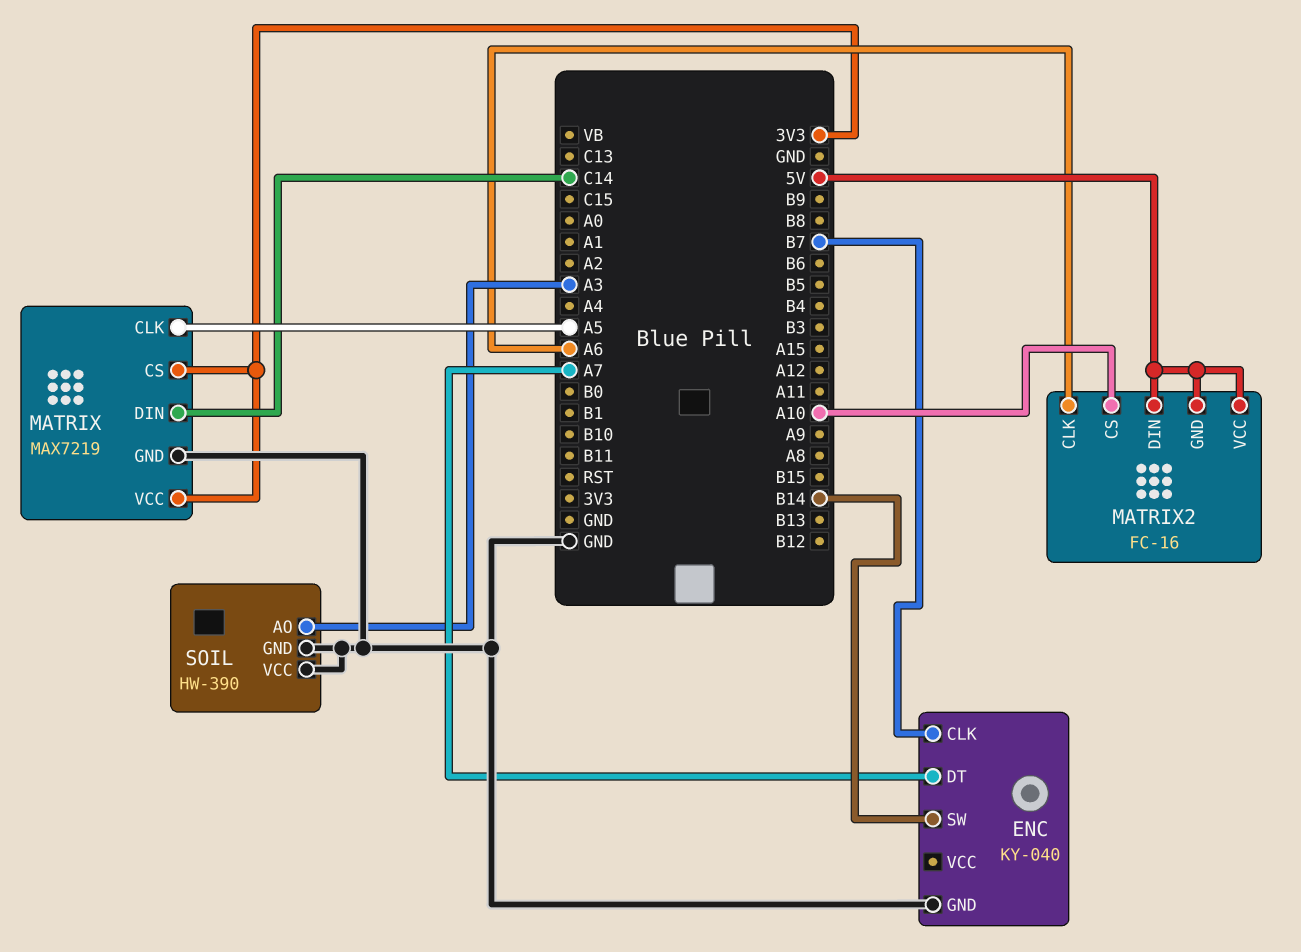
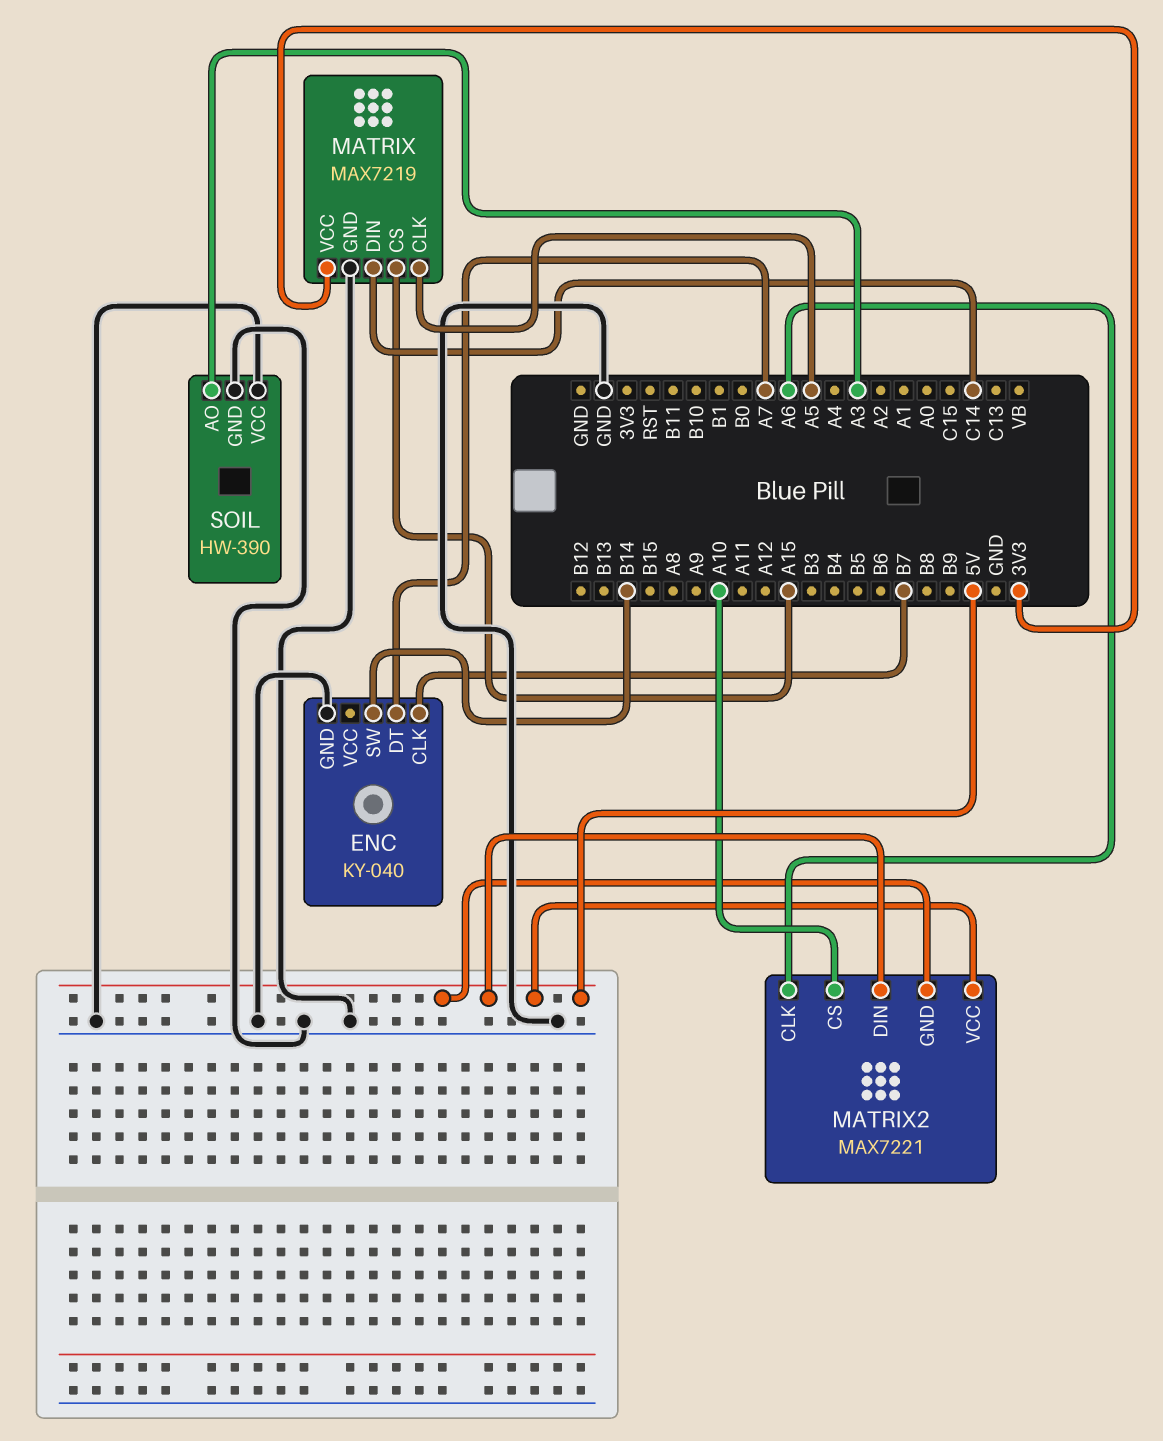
MATRIX pin CS: 3V3 -> A15
MATRIX2: FC-16 -> MAX7221

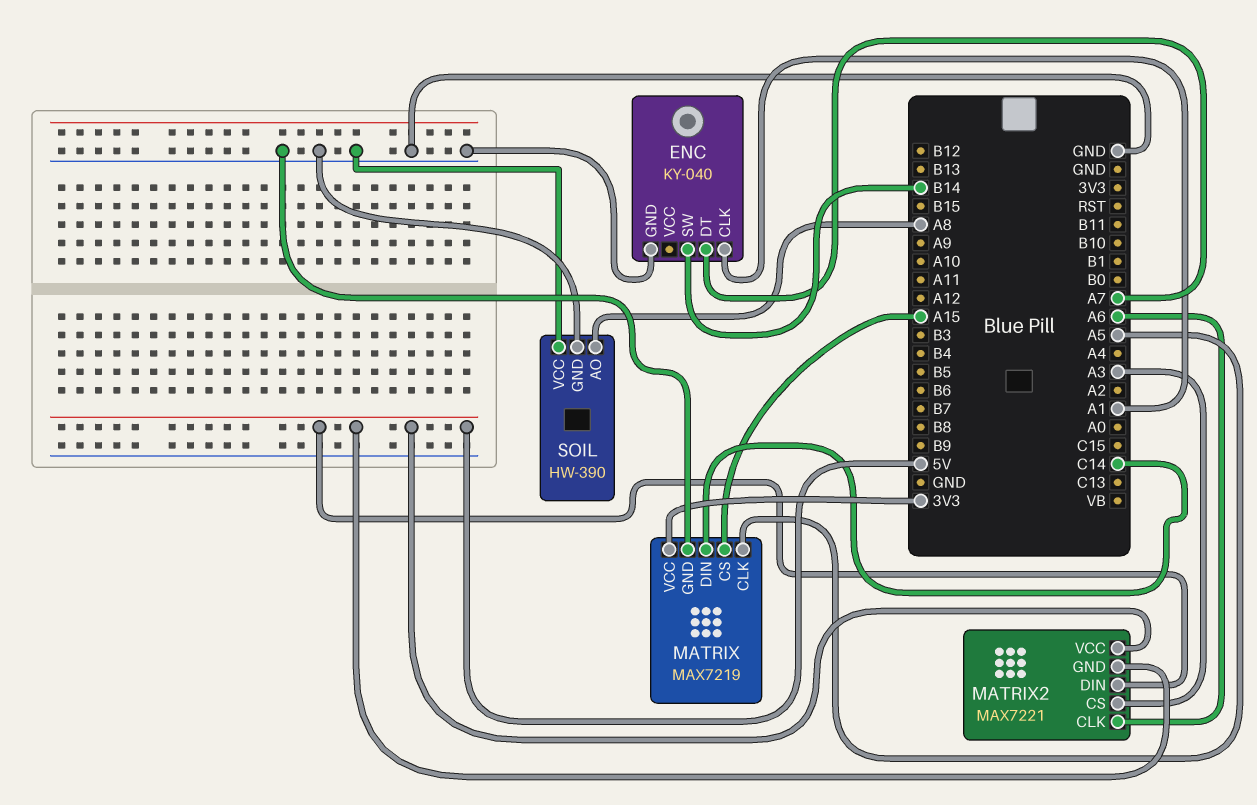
ENC pin CLK: B7 -> A1
MATRIX2 pin CS: A10 -> A3
SOIL pin AO: A3 -> A8

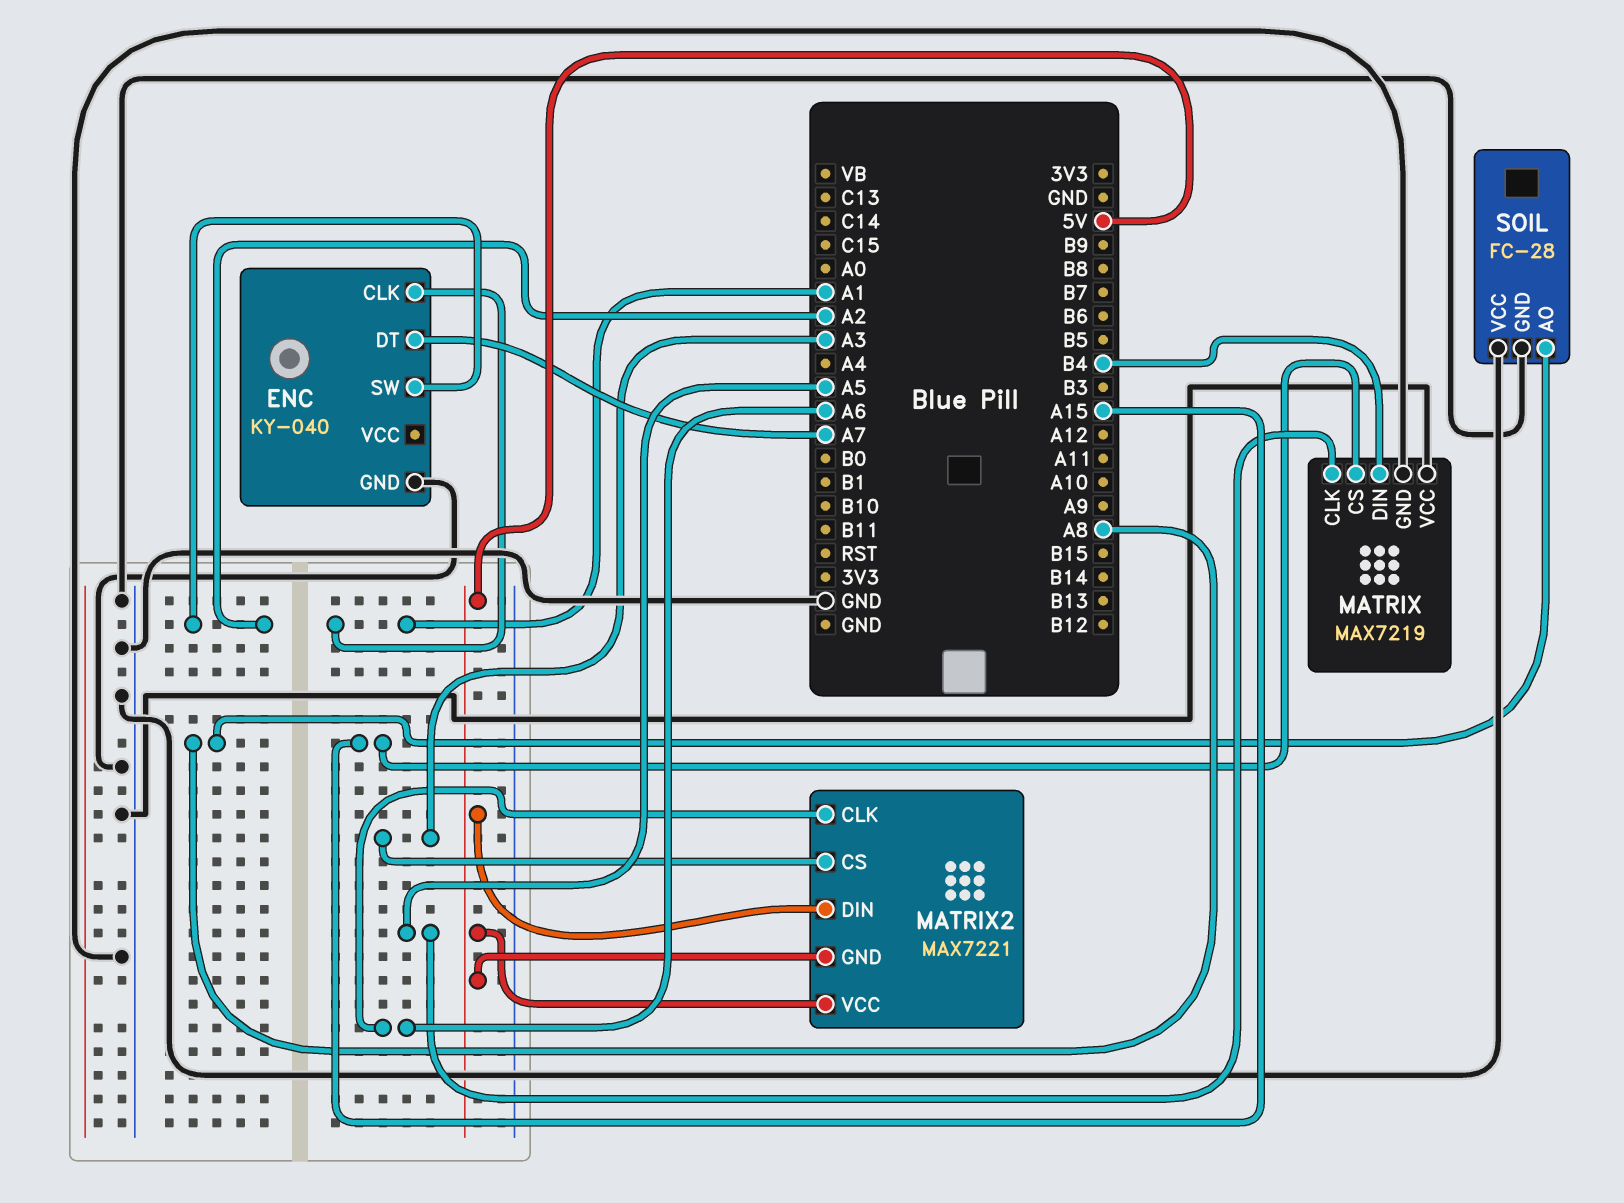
ENC pin SW: B14 -> A2
MATRIX pin DIN: C14 -> B4
MATRIX pin VCC: 3V3 -> GND
SOIL: HW-390 -> FC-28

